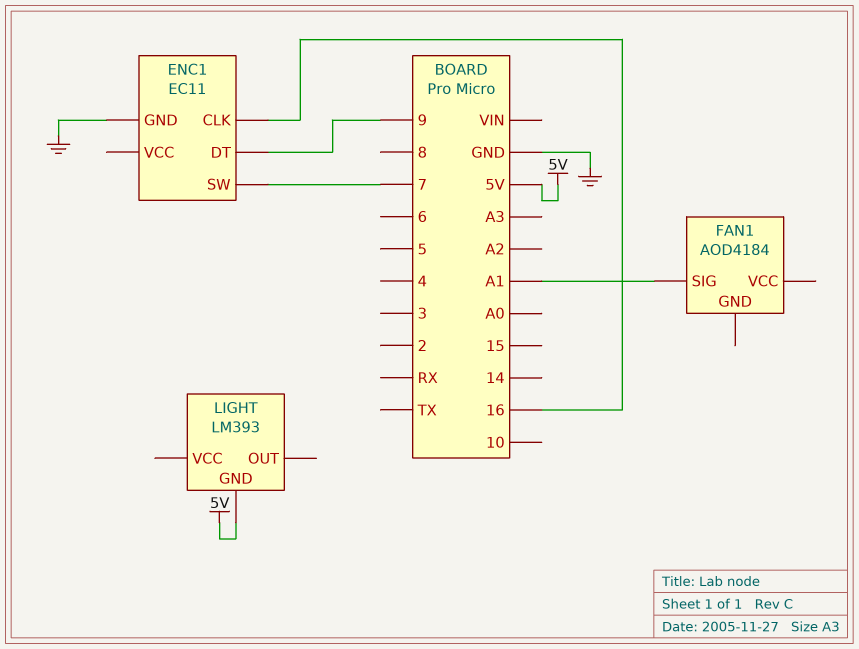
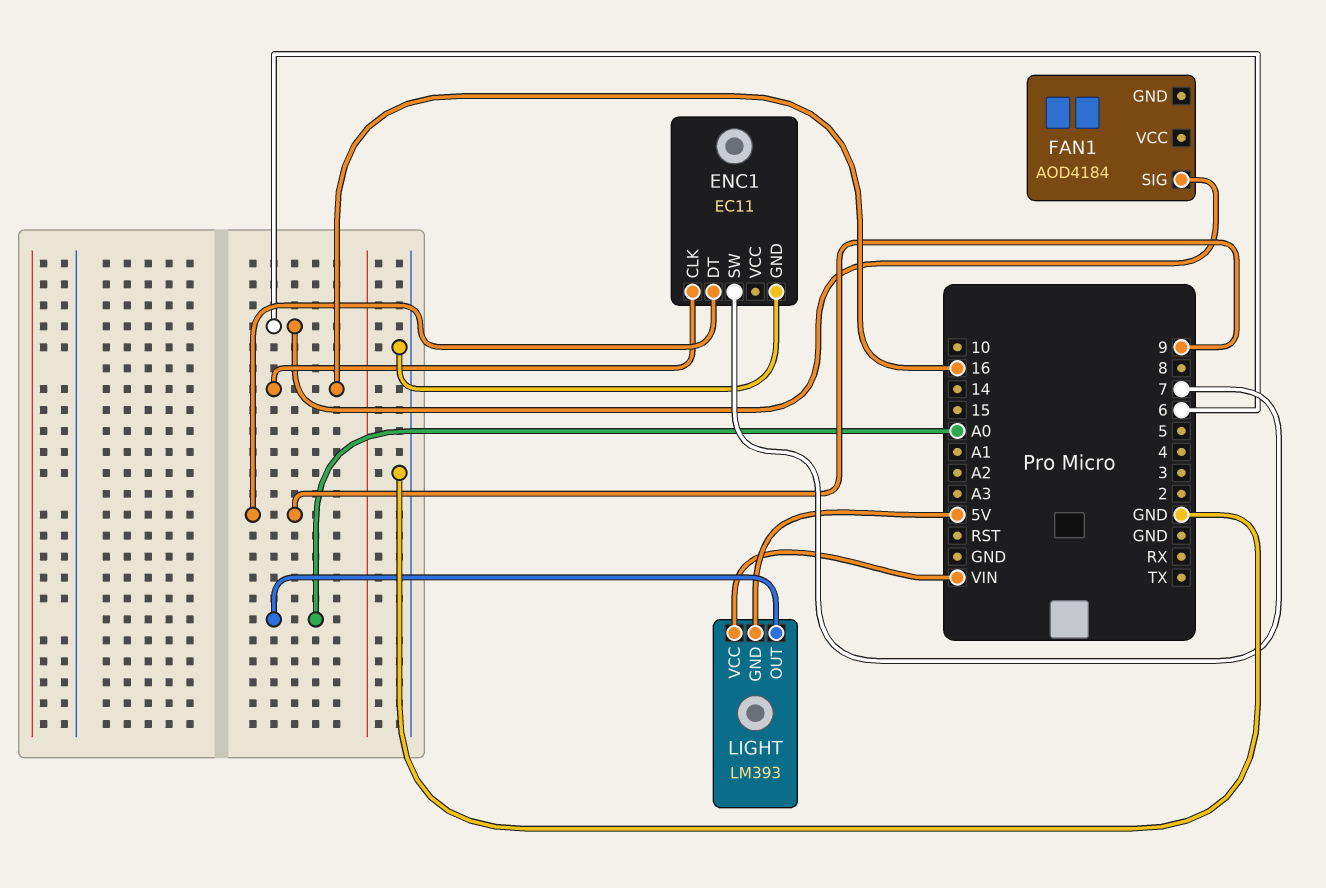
FAN1 pin SIG: A1 -> 6
LIGHT pin OUT: none -> A0
LIGHT pin VCC: none -> VIN

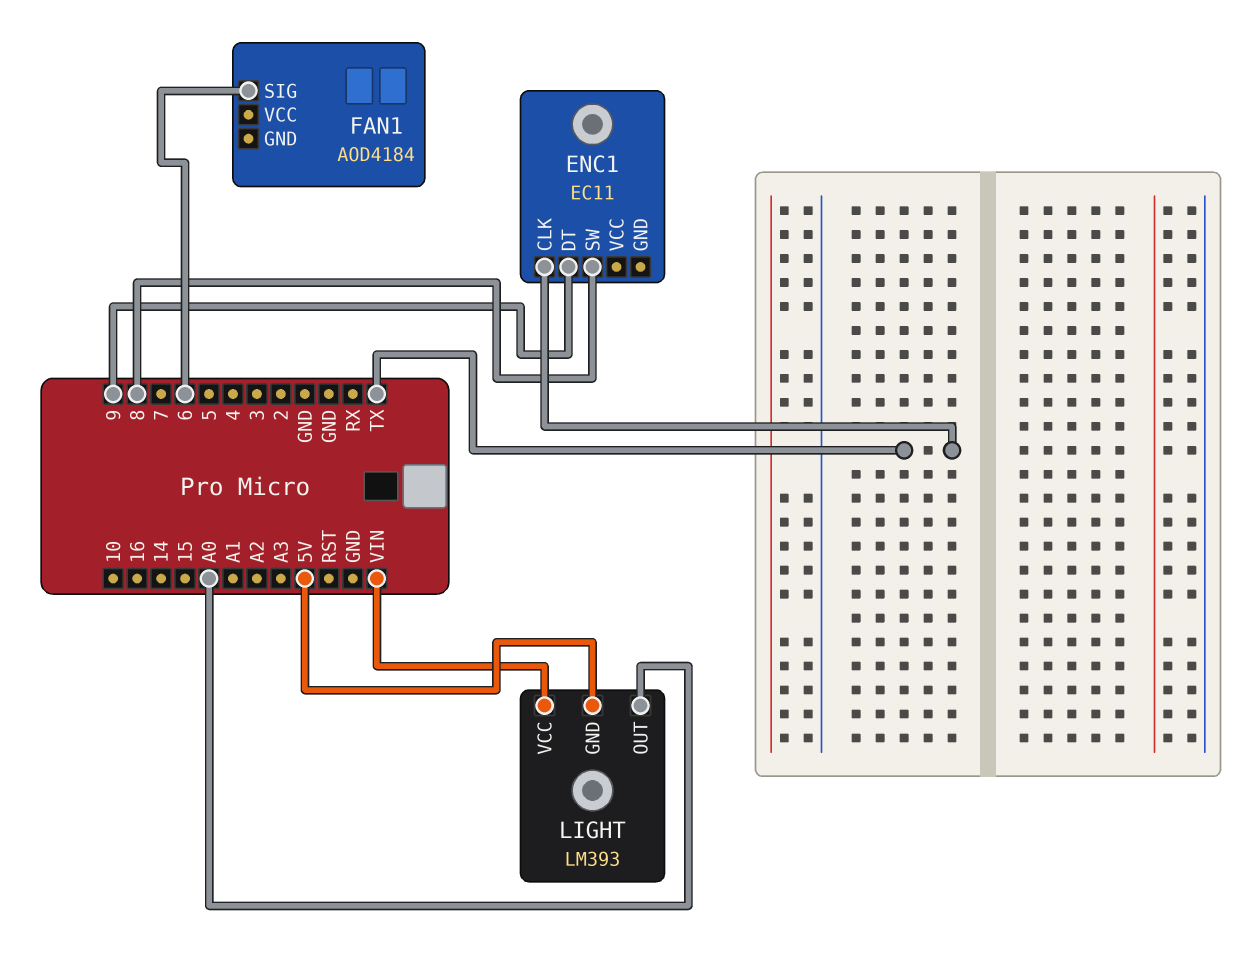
ENC1 pin CLK: 16 -> TX
ENC1 pin GND: GND -> none
ENC1 pin SW: 7 -> 8

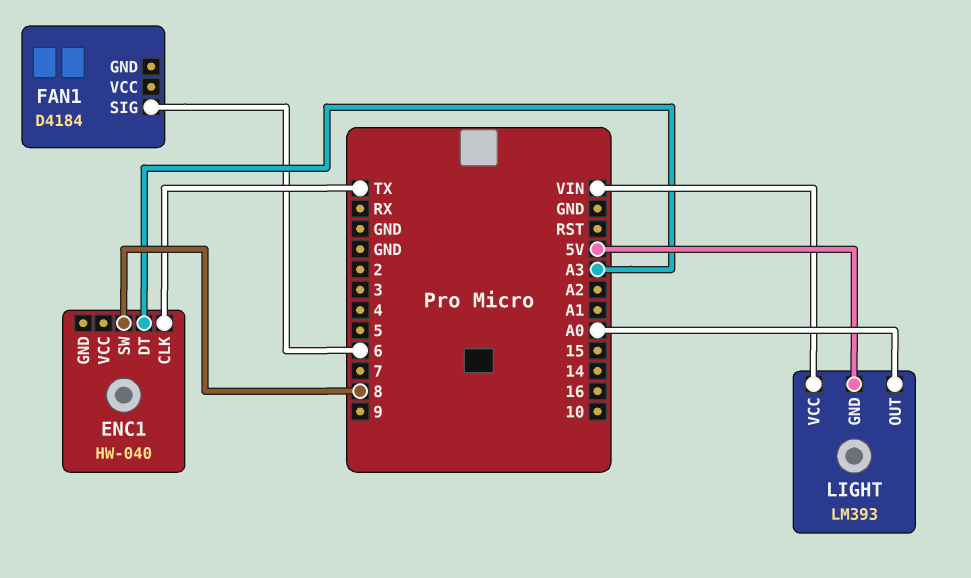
ENC1: EC11 -> HW-040
ENC1 pin DT: 9 -> A3
FAN1: AOD4184 -> D4184

